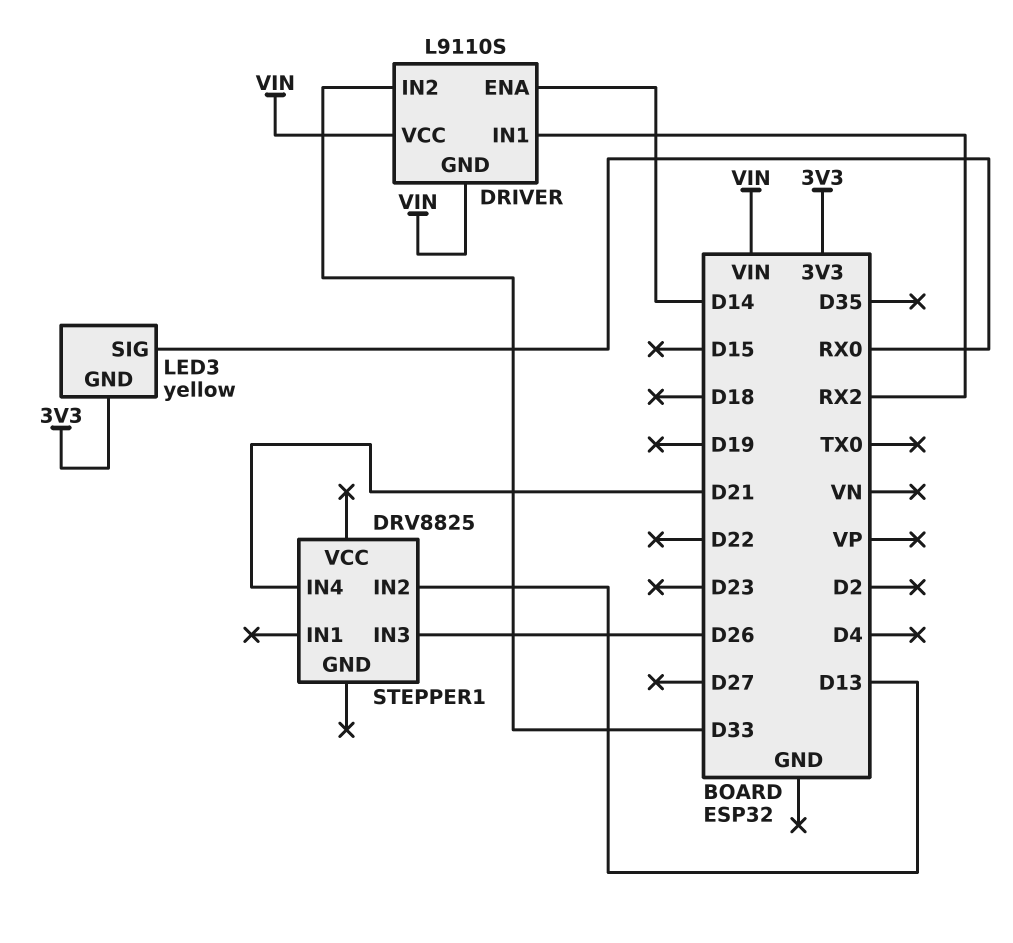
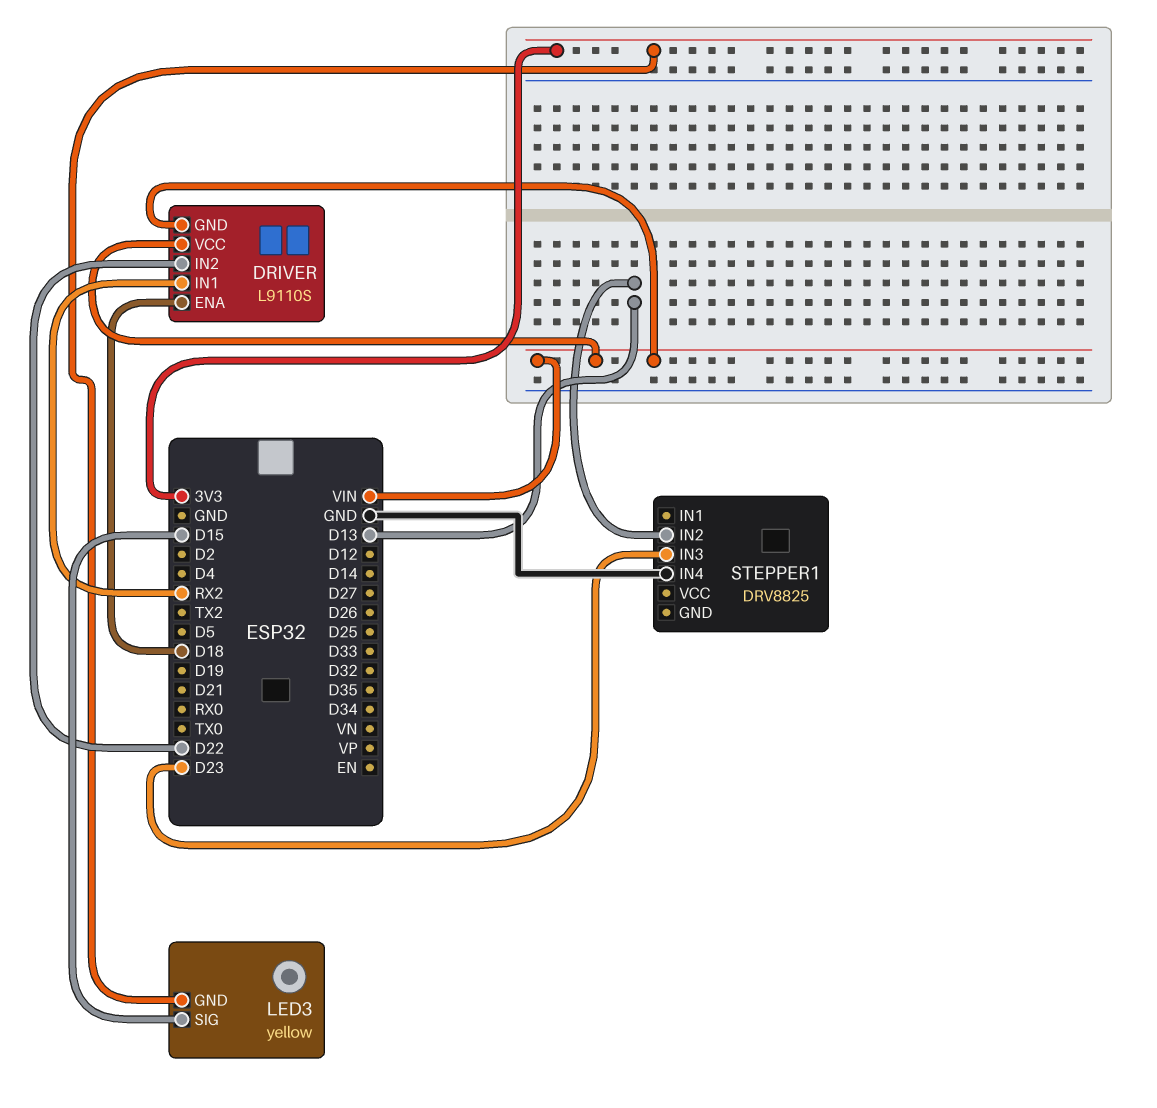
DRIVER pin ENA: D14 -> D18
DRIVER pin IN2: D33 -> D22
LED3 pin SIG: RX0 -> D15
STEPPER1 pin IN3: D26 -> D23
STEPPER1 pin IN4: D21 -> GND

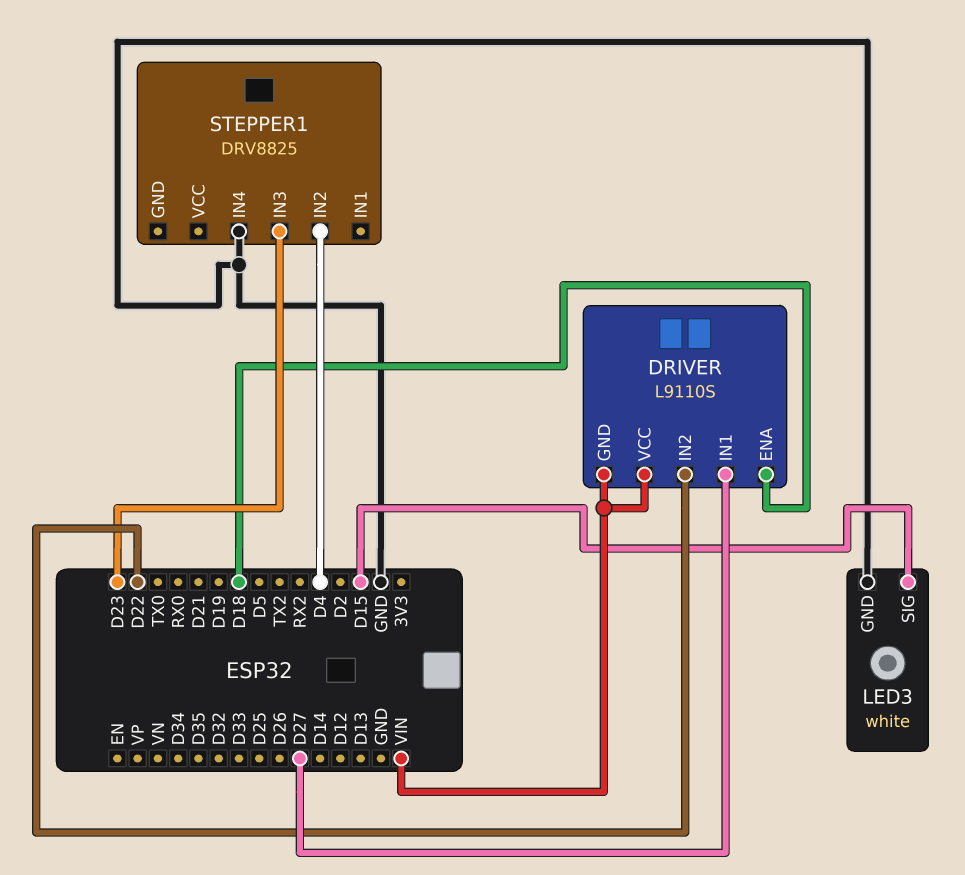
DRIVER pin IN1: RX2 -> D27
LED3: yellow -> white
LED3 pin GND: 3V3 -> GND
STEPPER1 pin IN2: D13 -> D4

